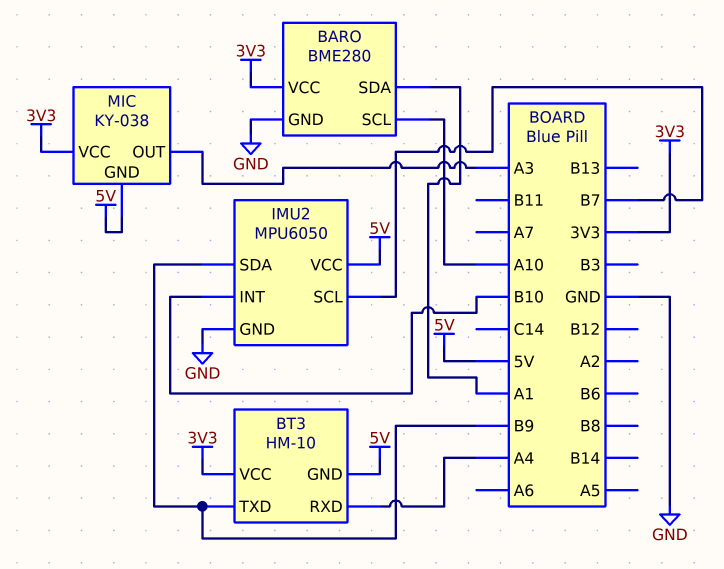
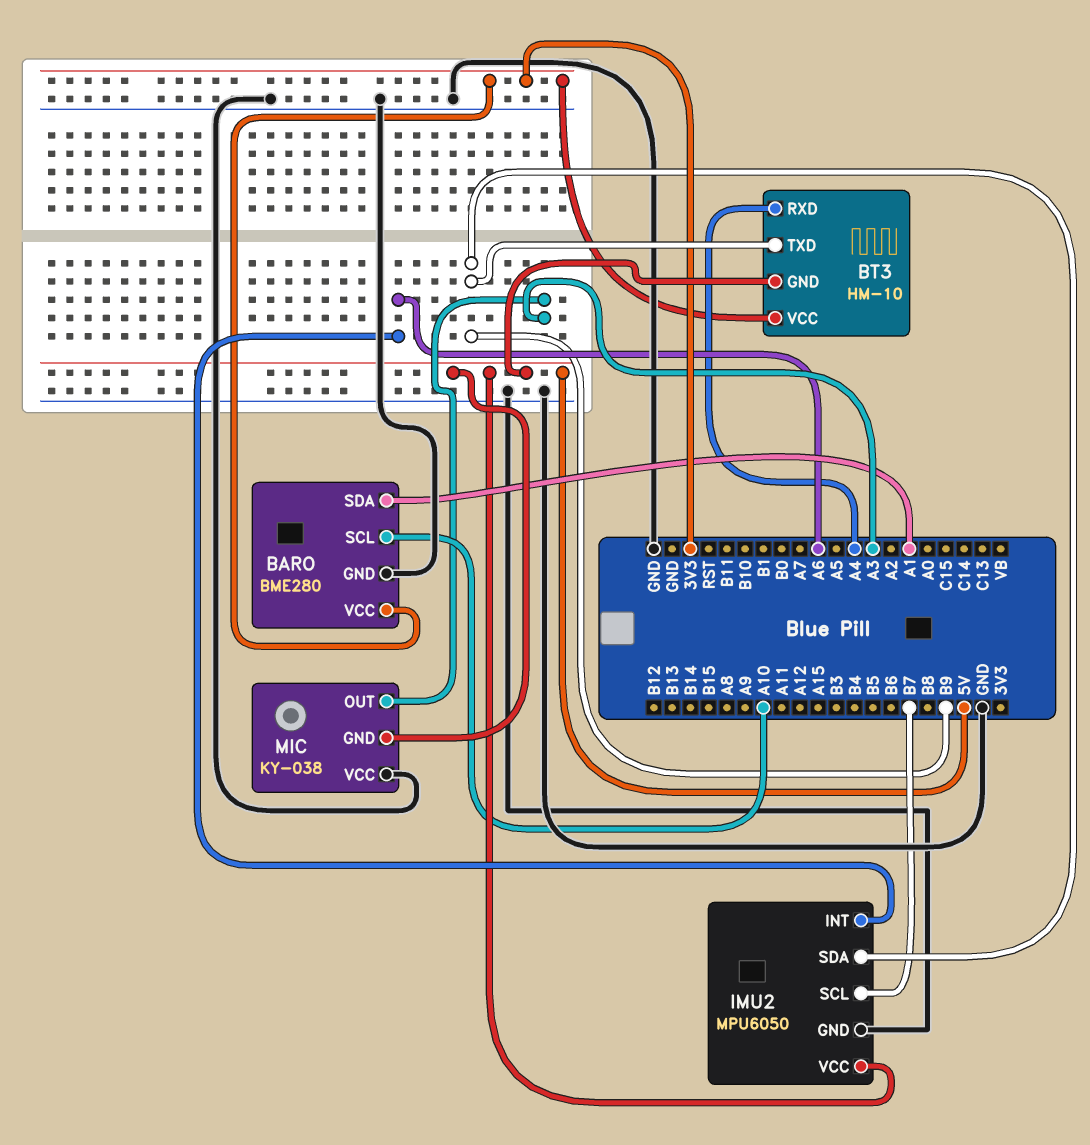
IMU2 pin INT: B10 -> A6
MIC pin VCC: 3V3 -> GND

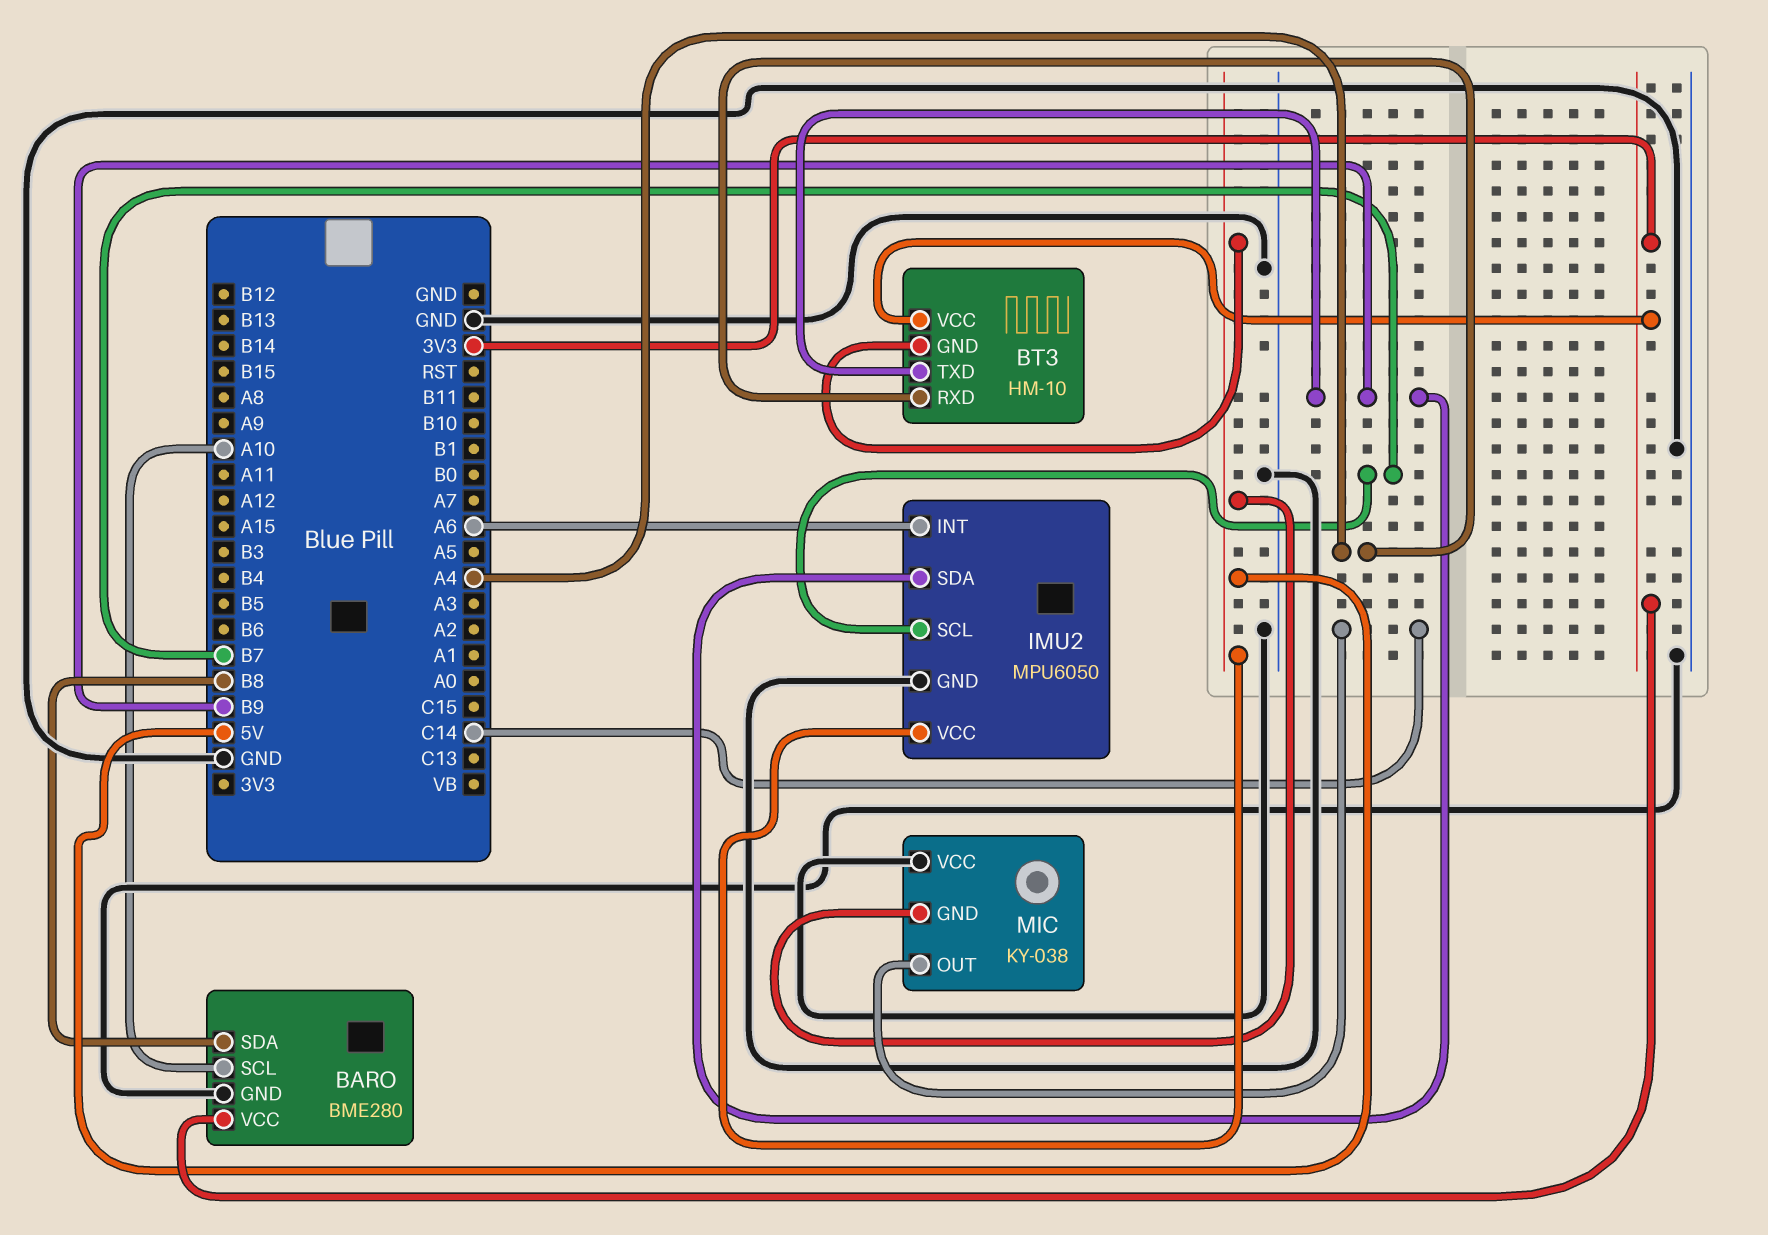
BARO pin SDA: A1 -> B8
MIC pin OUT: A3 -> C14

